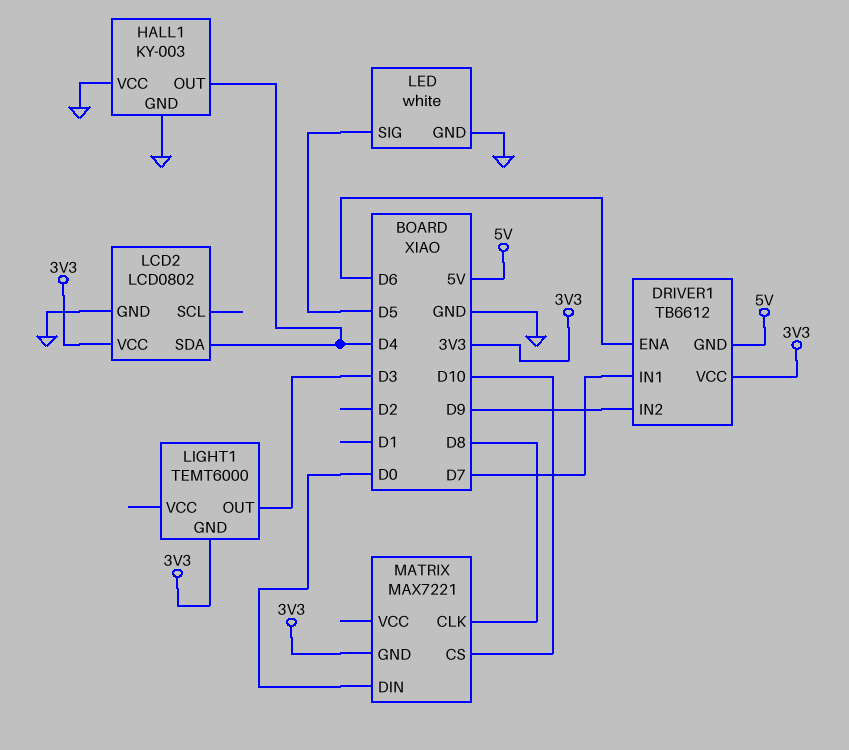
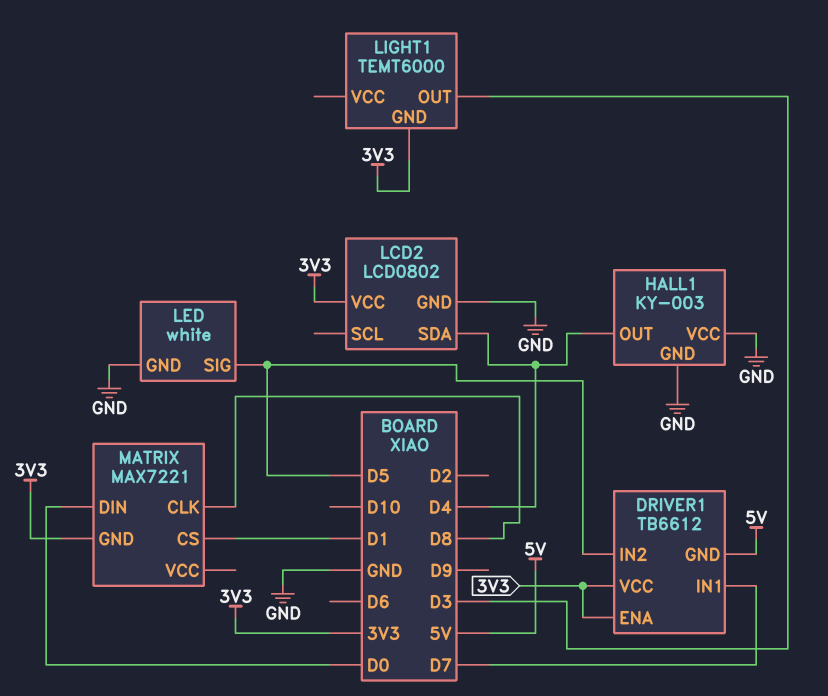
DRIVER1 pin ENA: D6 -> 3V3
DRIVER1 pin IN2: D9 -> D5
MATRIX pin CS: D10 -> D1

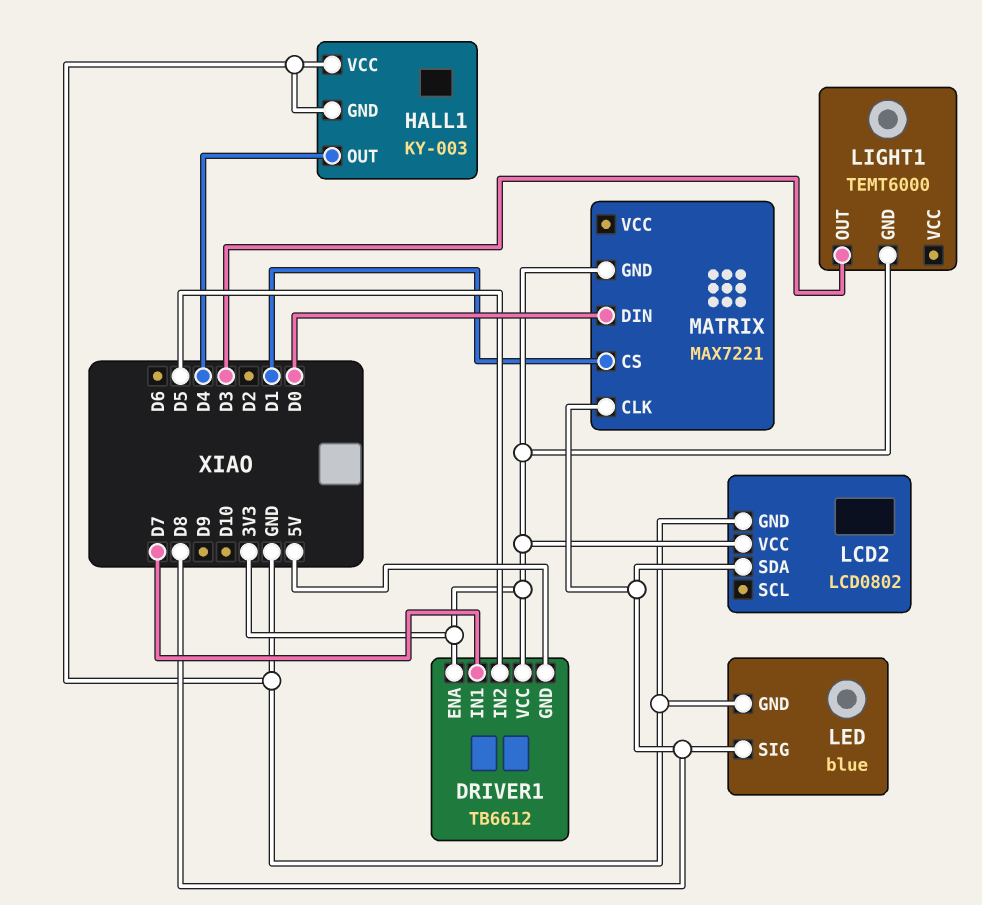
LCD2 pin SDA: D4 -> D8
LED: white -> blue
LED pin SIG: D5 -> D8

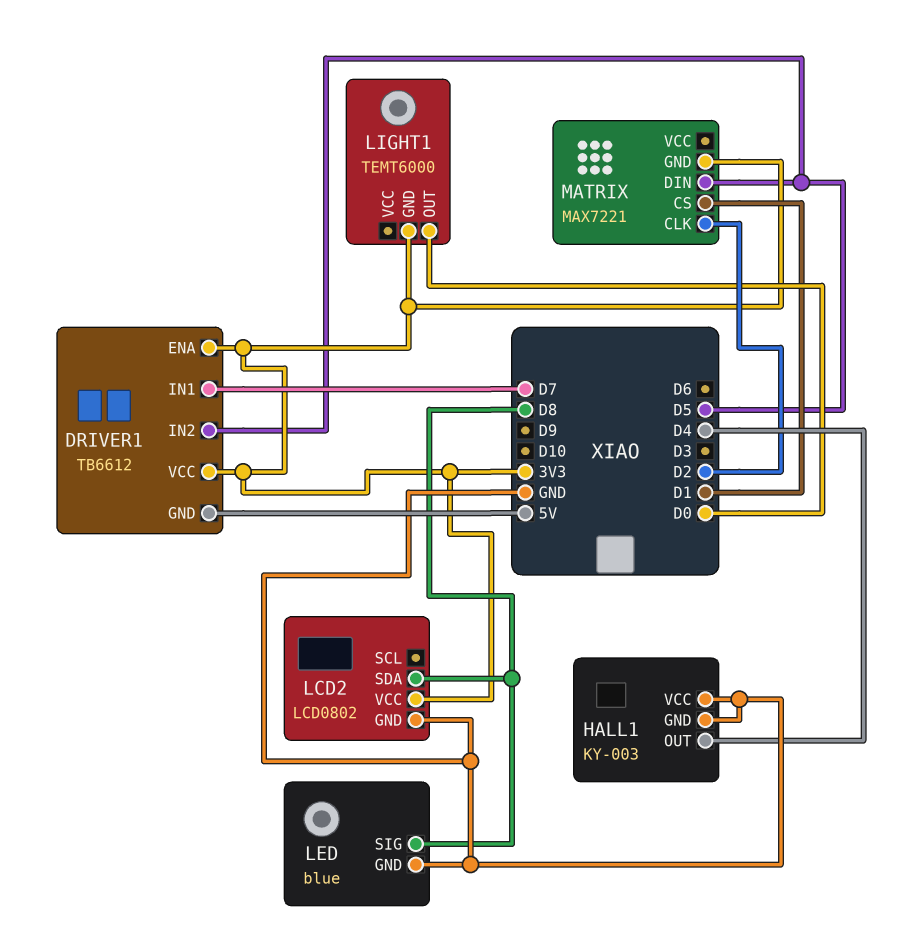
LIGHT1 pin OUT: D3 -> D0
MATRIX pin CLK: D8 -> D2
MATRIX pin DIN: D0 -> D5

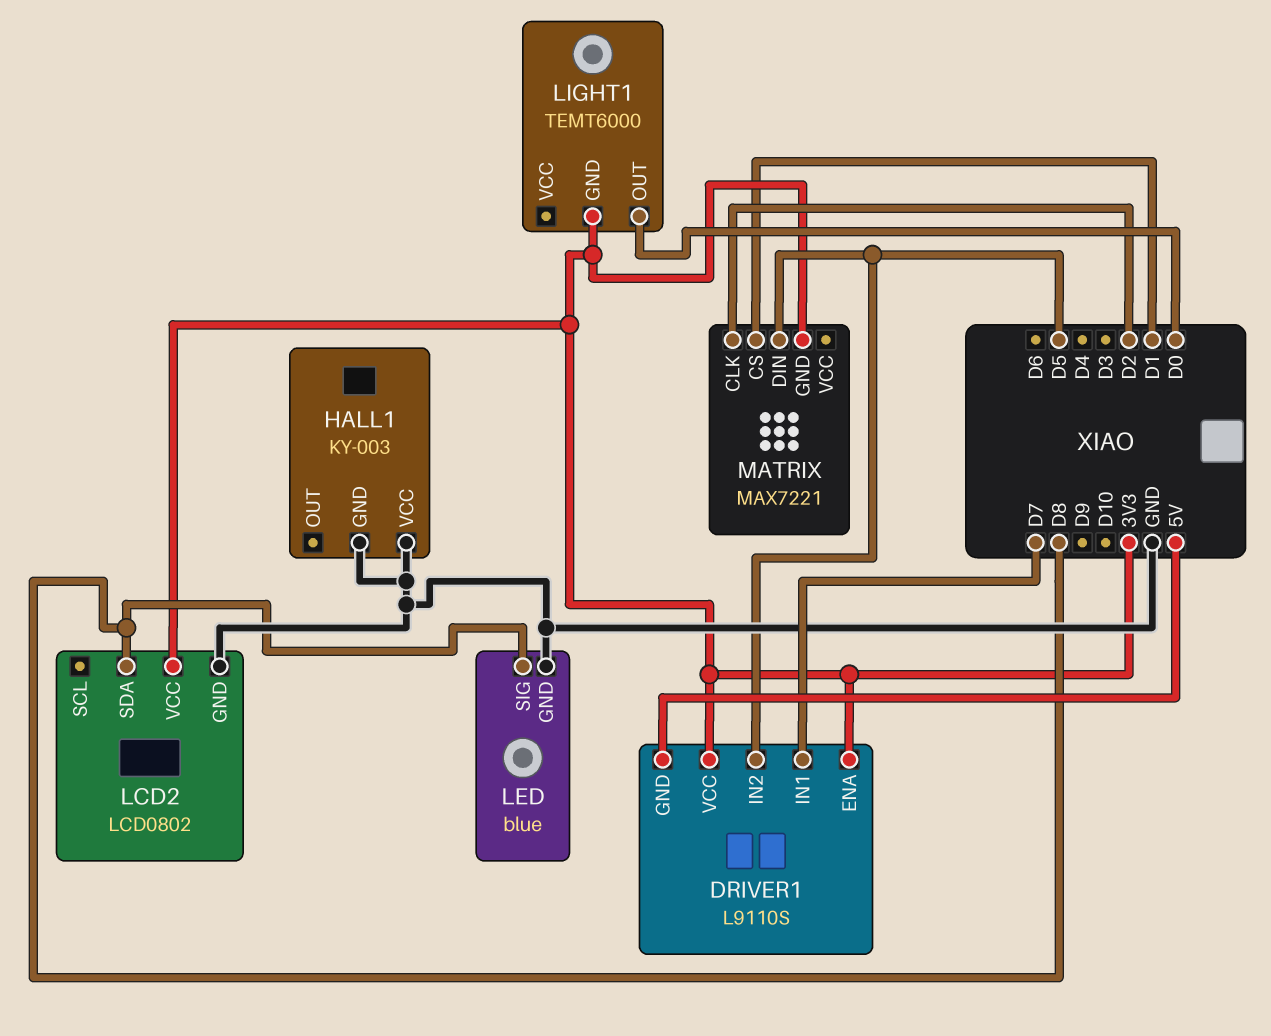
DRIVER1: TB6612 -> L9110S
HALL1 pin OUT: D4 -> none

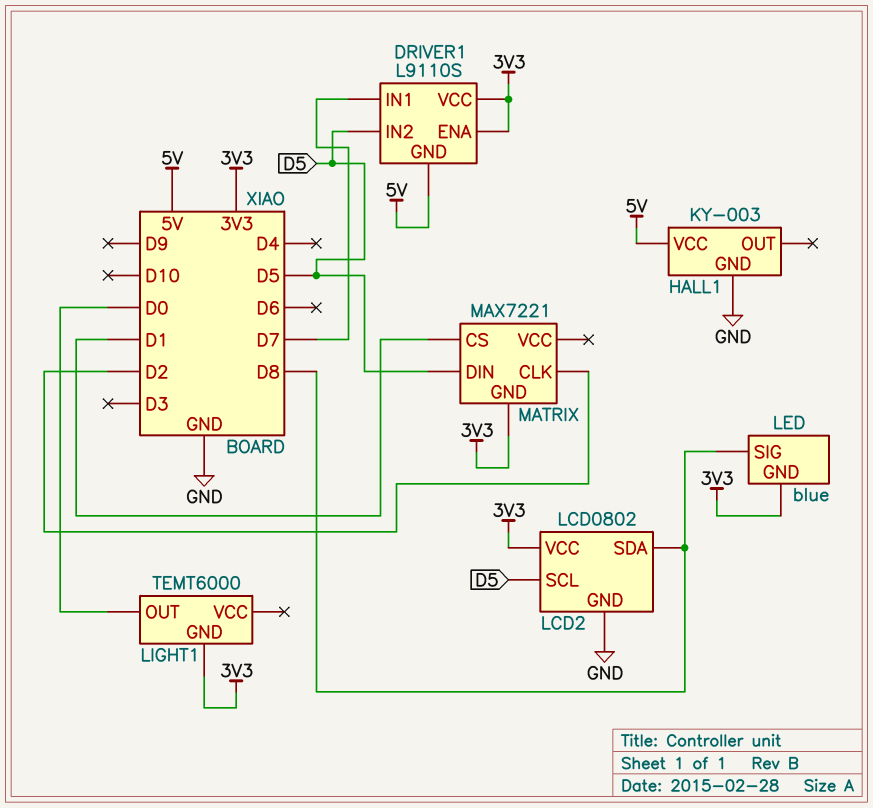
HALL1 pin VCC: GND -> 5V
LCD2 pin SCL: none -> D5
LED pin GND: GND -> 3V3

